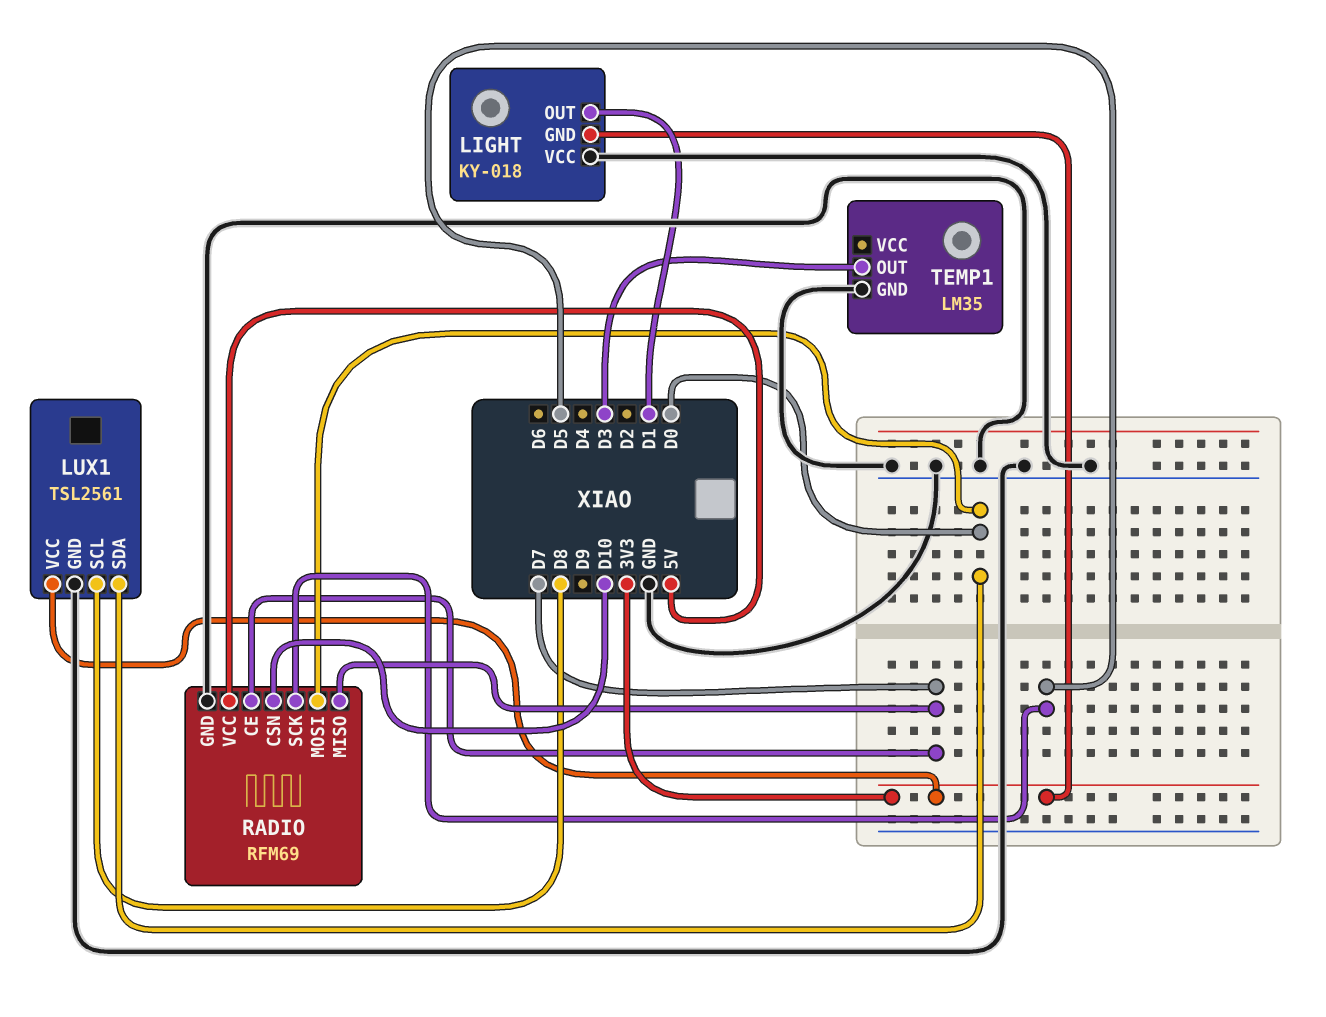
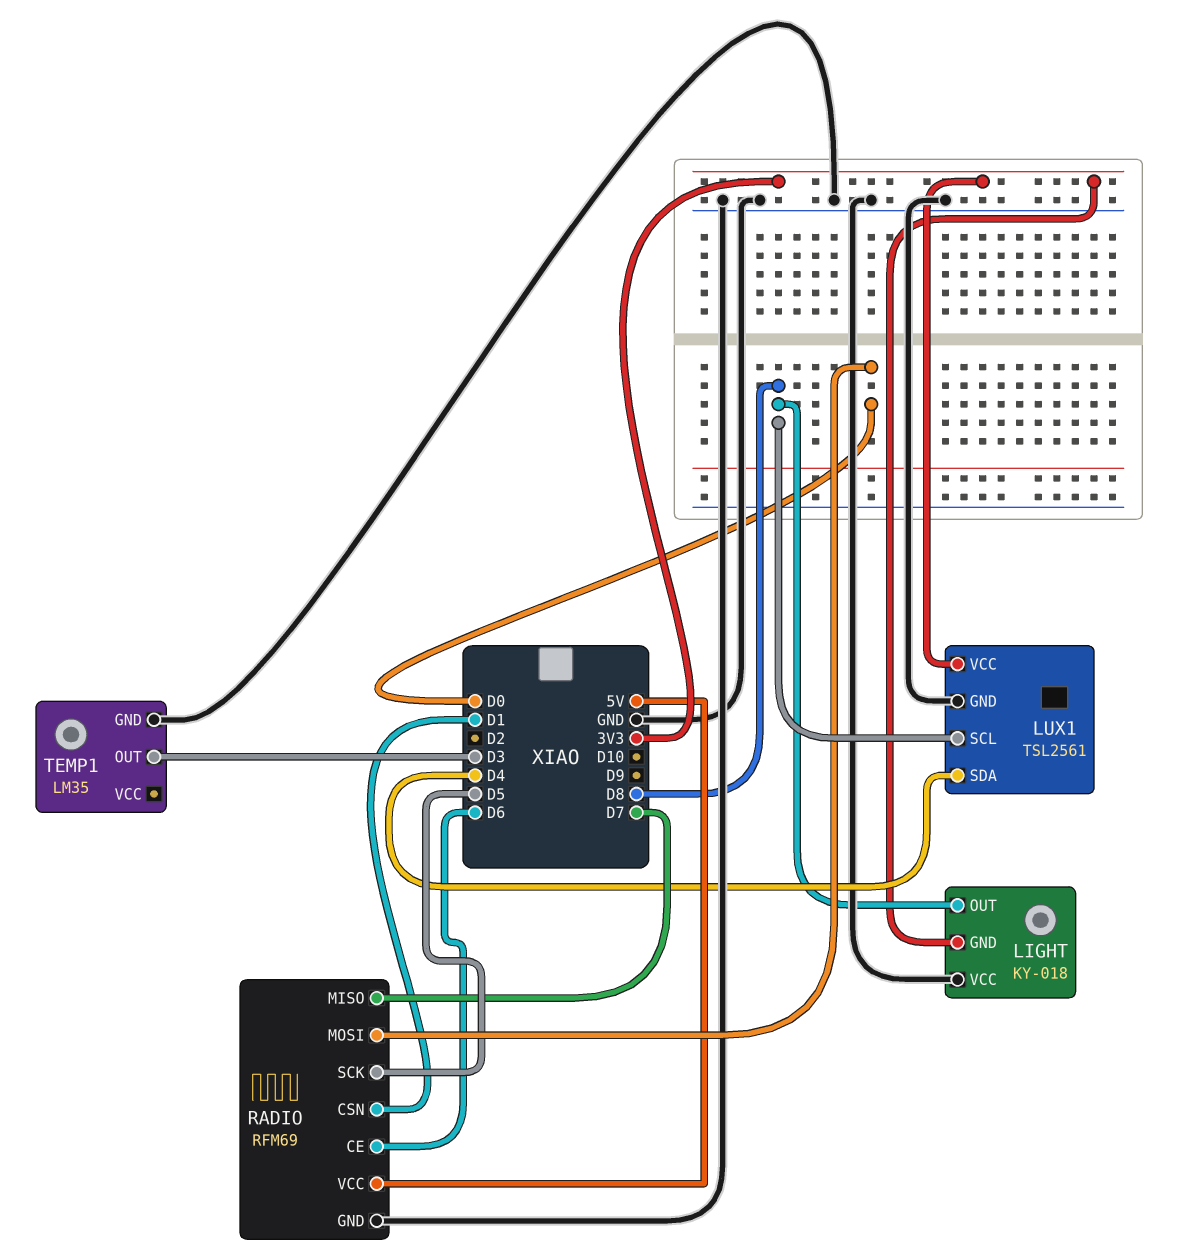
LIGHT pin OUT: D1 -> D8
LUX1 pin SDA: D0 -> D4
RADIO pin CE: D7 -> D6
RADIO pin CSN: D10 -> D1

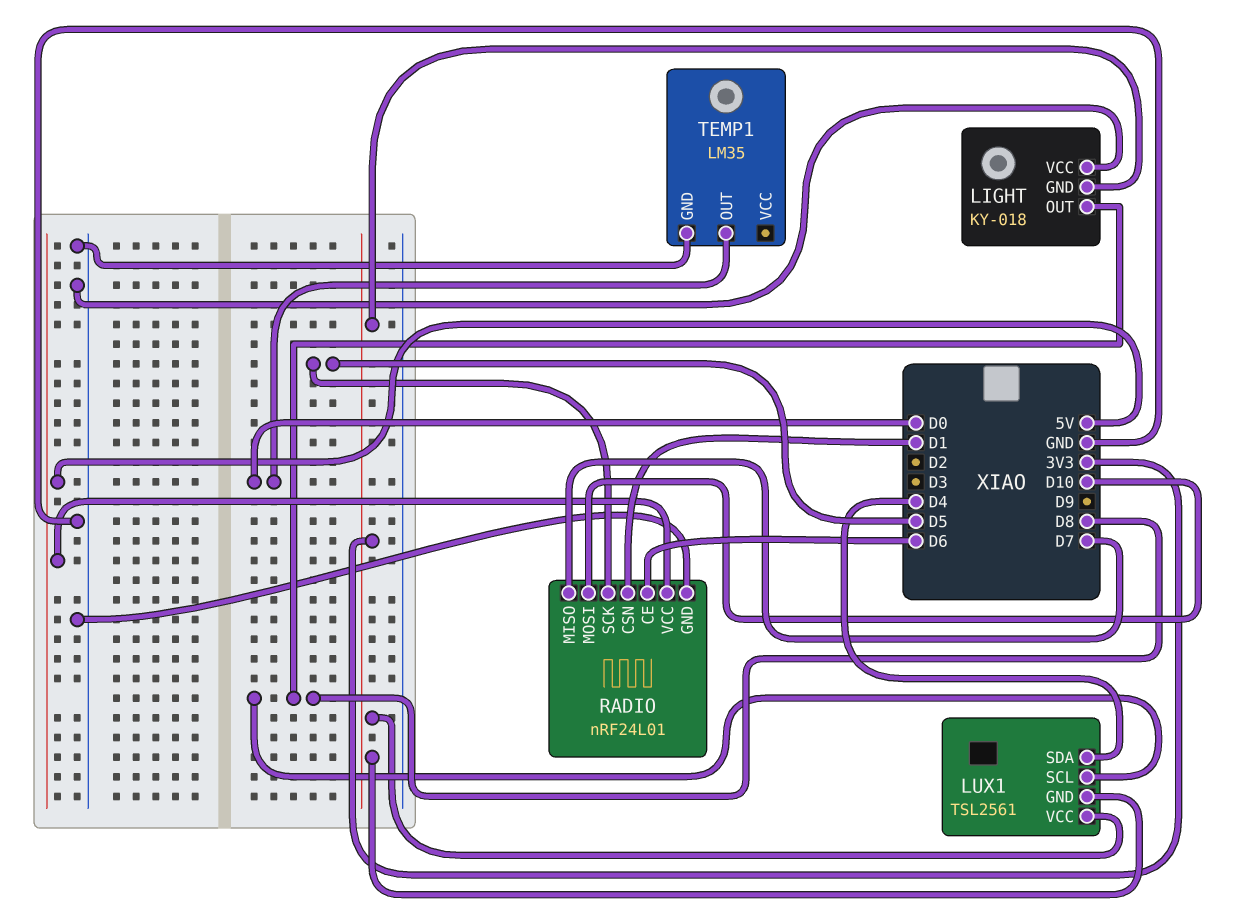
LUX1 pin GND: GND -> 3V3
RADIO: RFM69 -> nRF24L01
RADIO pin MOSI: D0 -> D10
TEMP1 pin OUT: D3 -> D0

